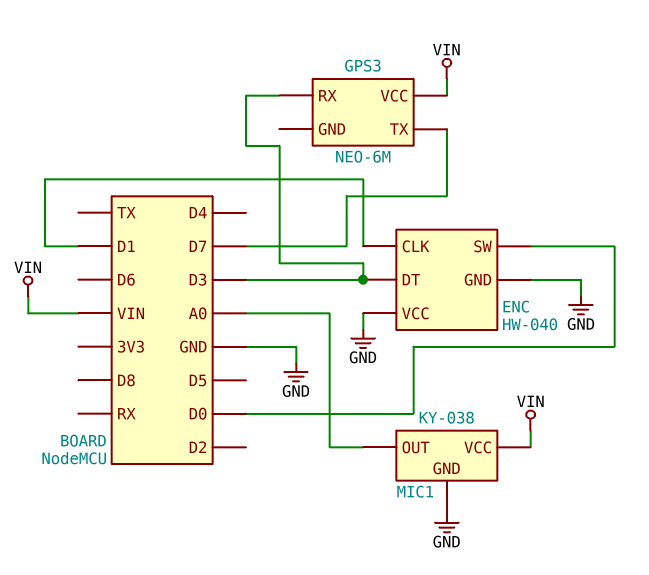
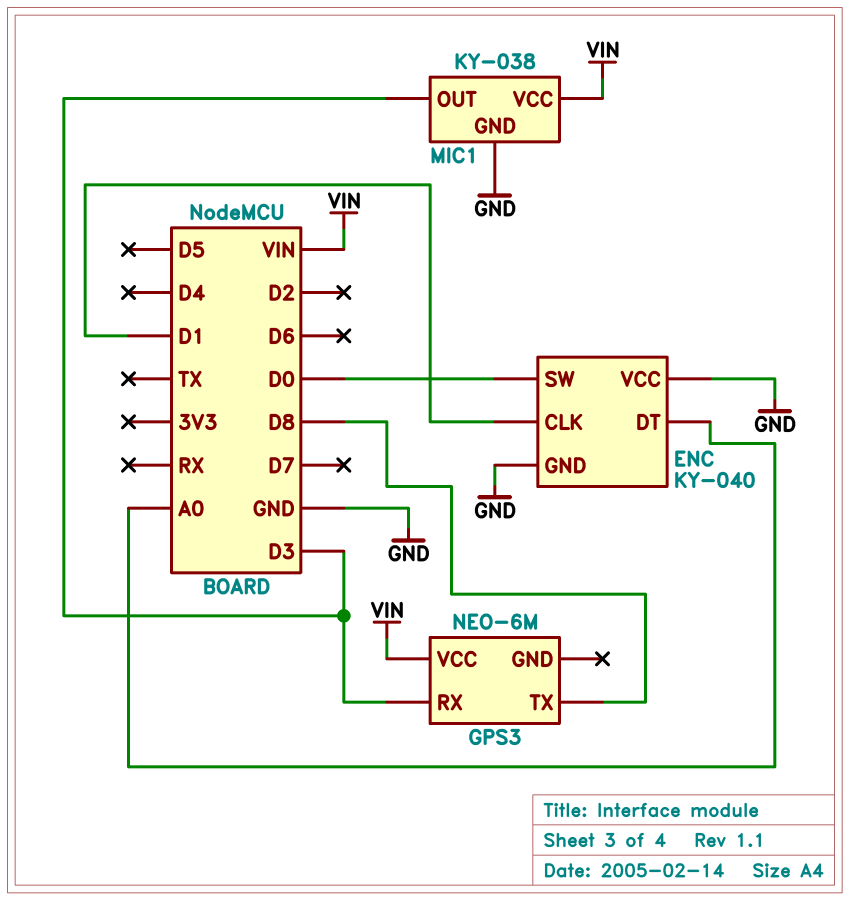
ENC: HW-040 -> KY-040
ENC pin DT: D3 -> A0
GPS3 pin TX: D7 -> D8
MIC1 pin OUT: A0 -> D3

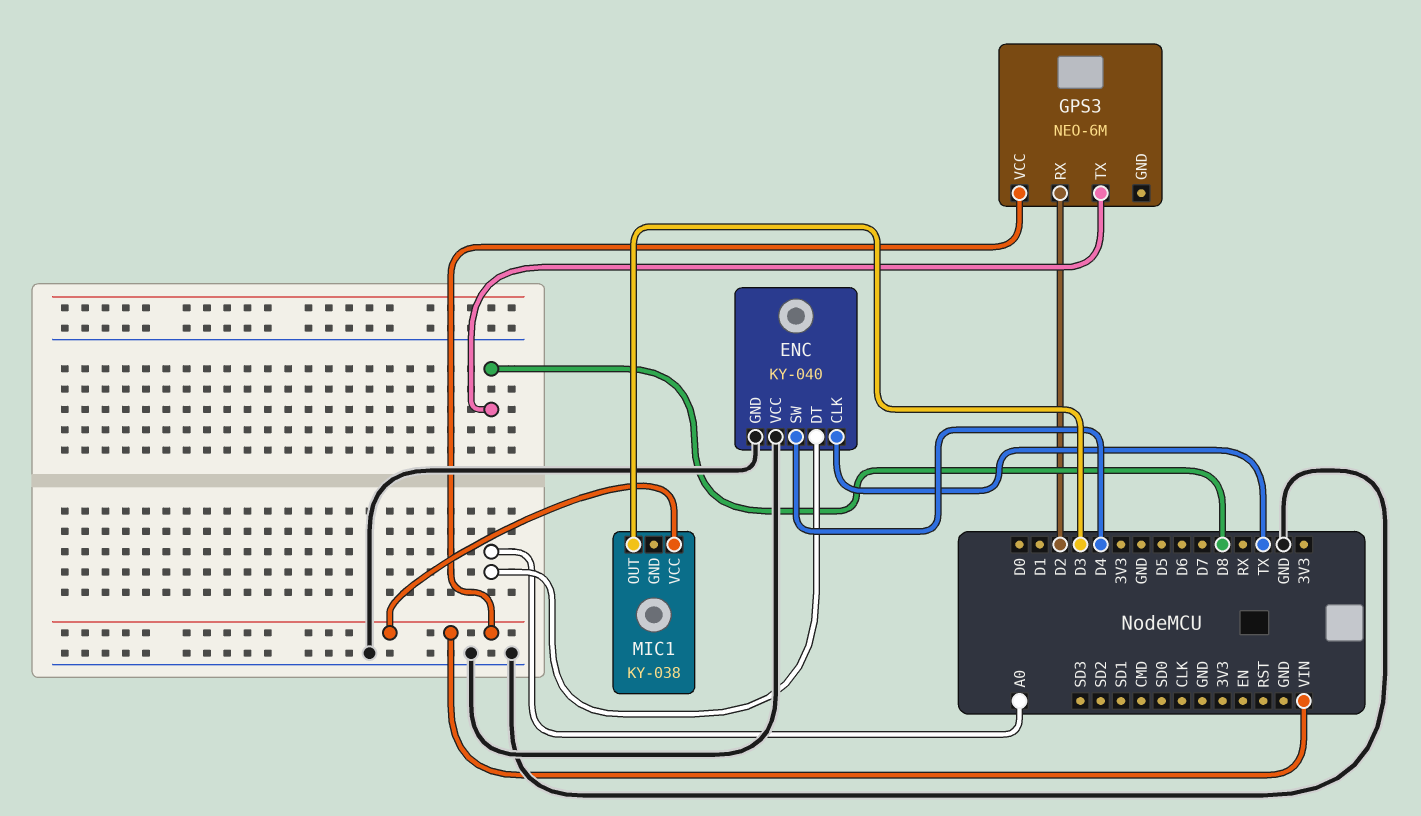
ENC pin CLK: D1 -> TX
ENC pin SW: D0 -> D4
GPS3 pin RX: D3 -> D2
MIC1 pin GND: GND -> none

